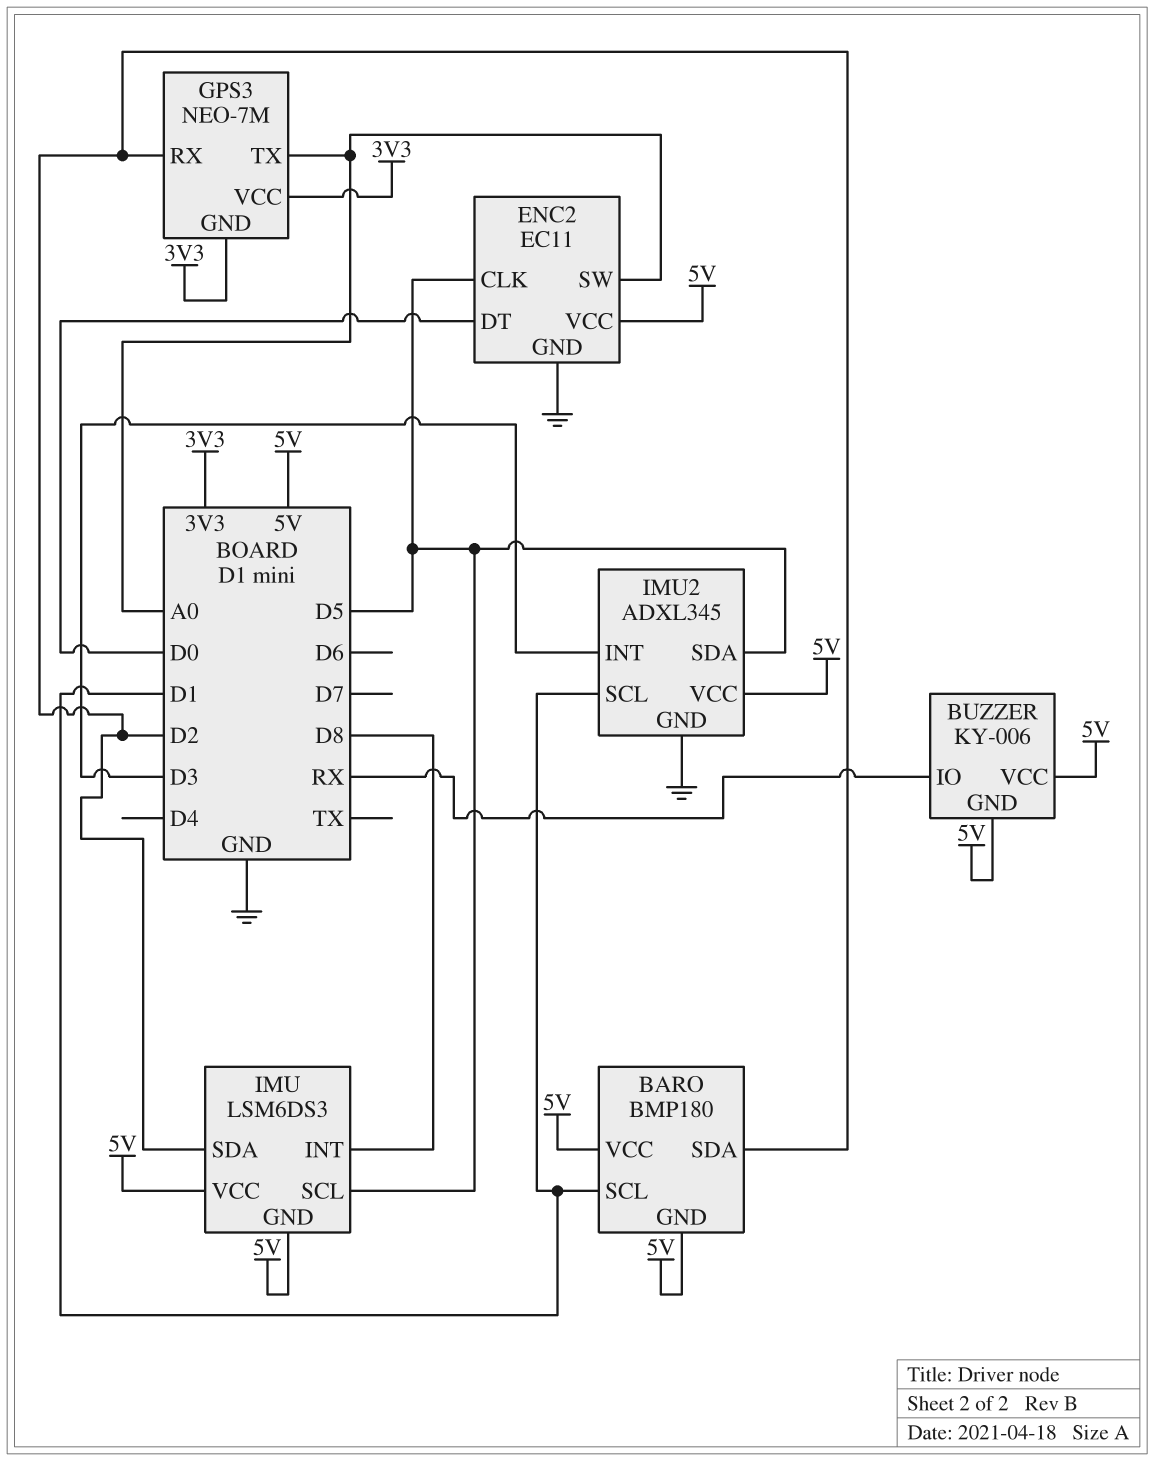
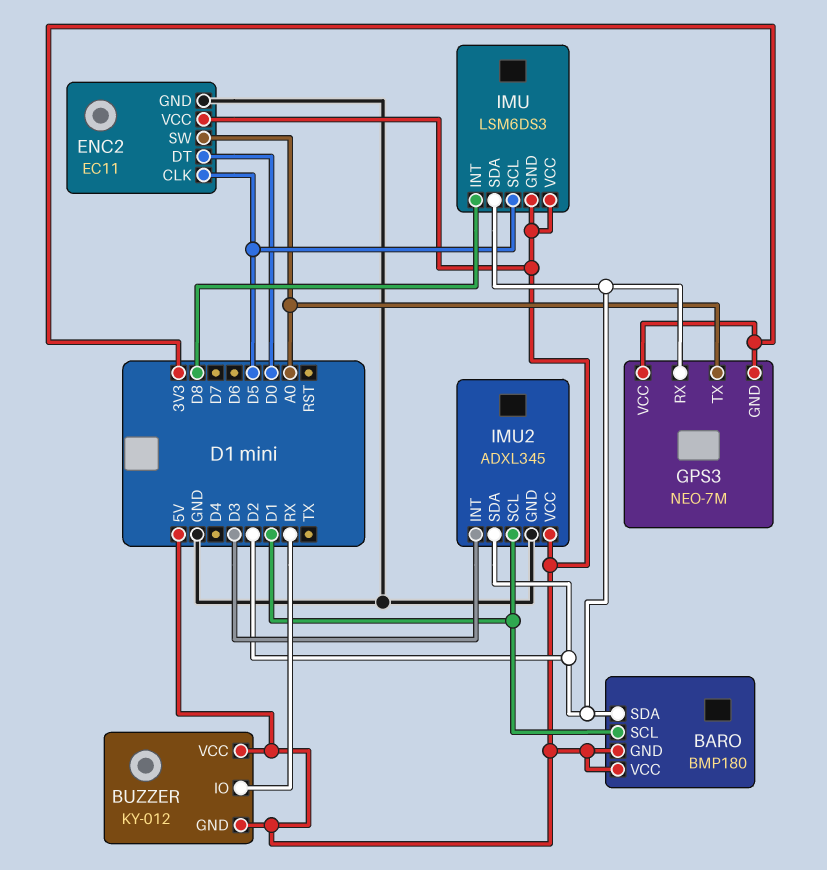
BUZZER: KY-006 -> KY-012
IMU2 pin SDA: D5 -> D2

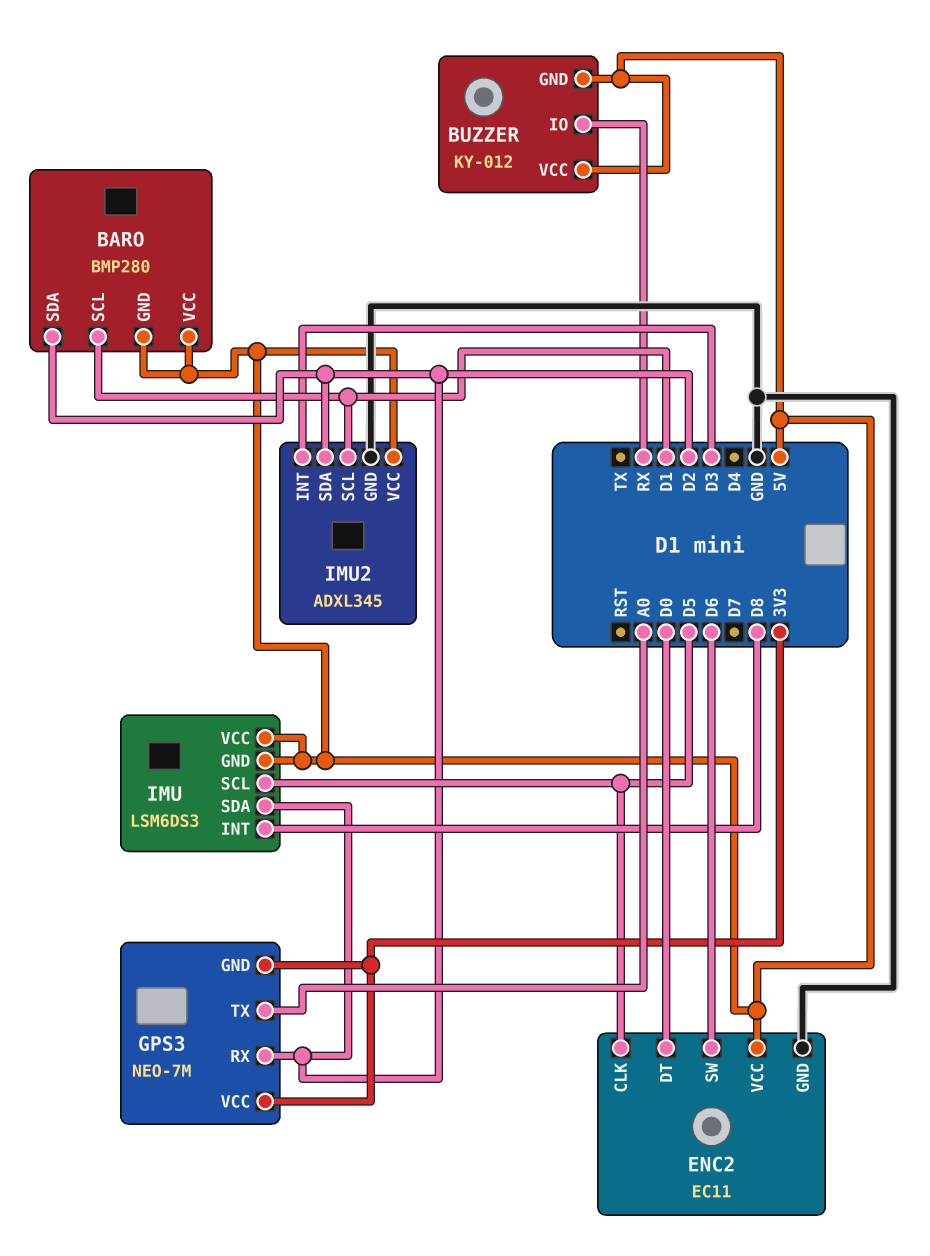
BARO: BMP180 -> BMP280
ENC2 pin SW: A0 -> D6

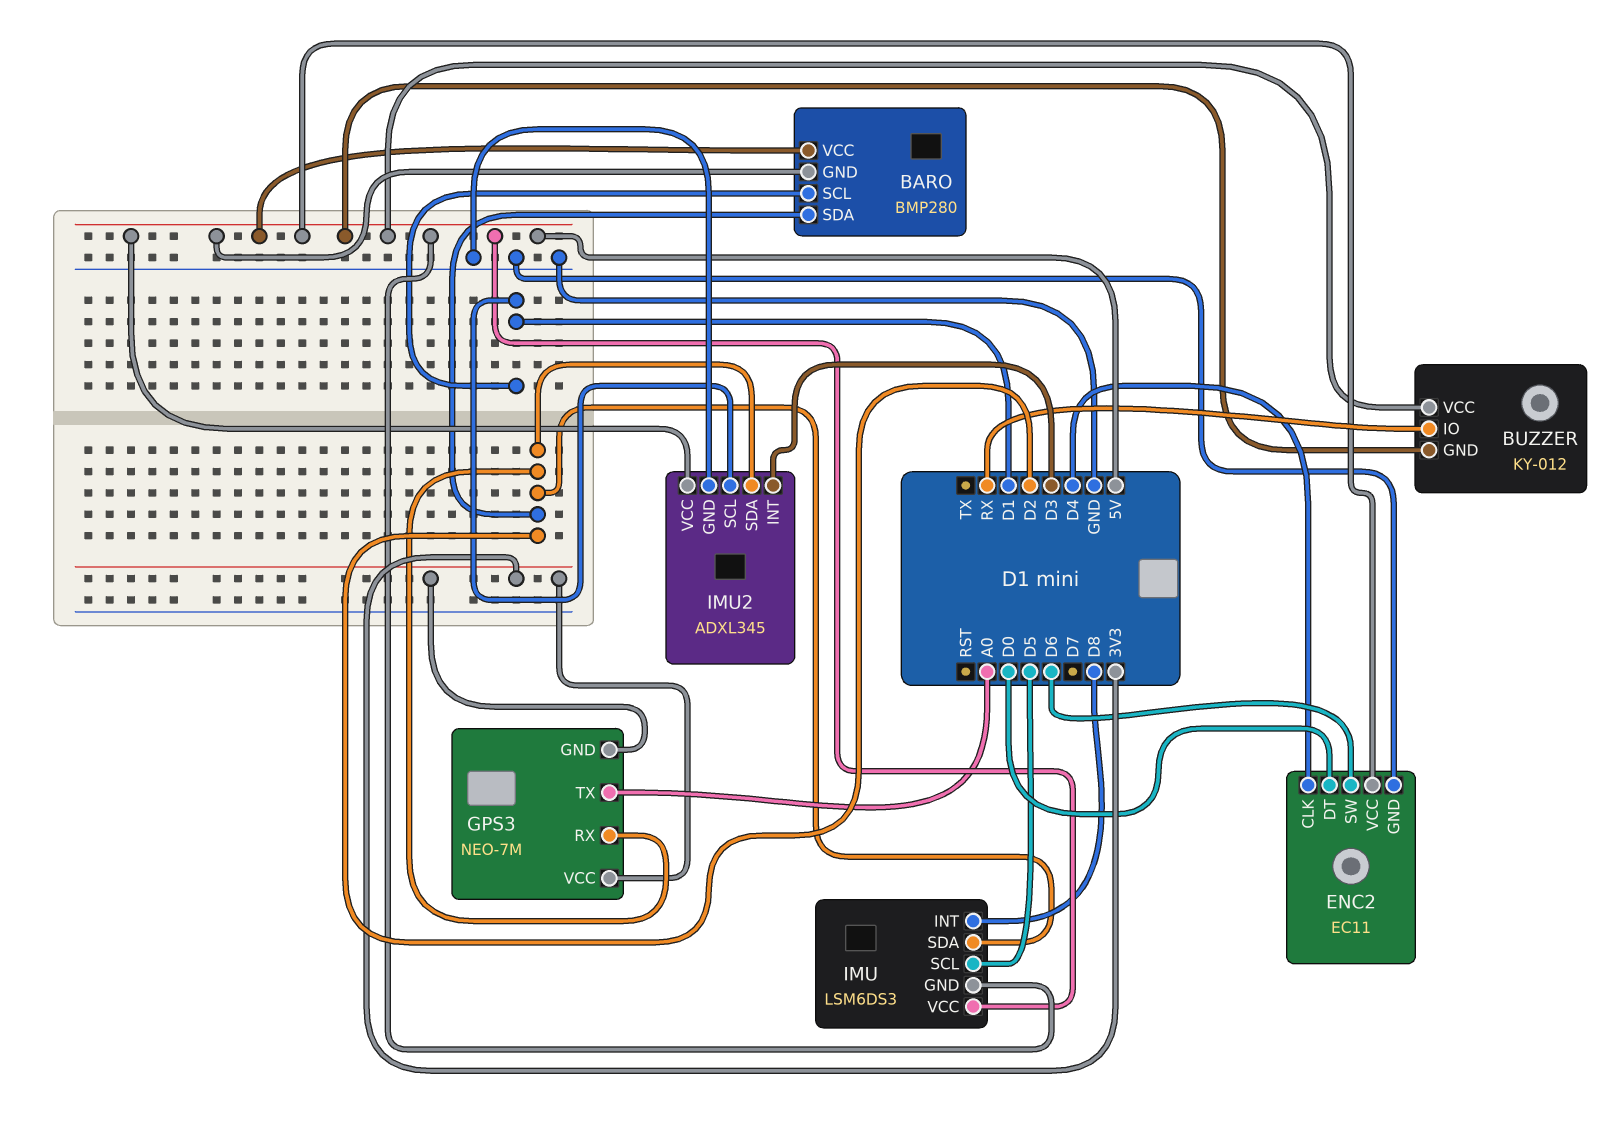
ENC2 pin CLK: D5 -> D4

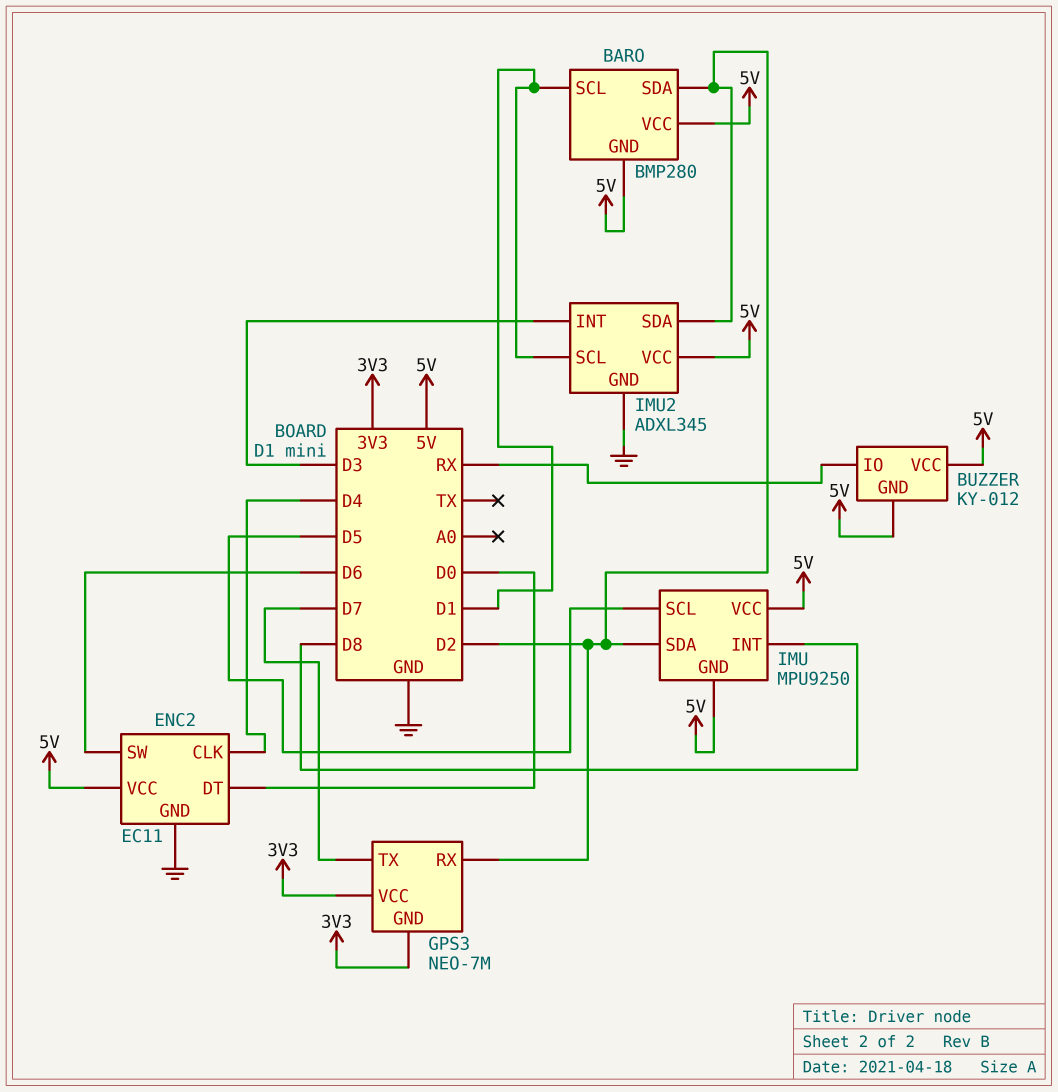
GPS3 pin TX: A0 -> D7
IMU: LSM6DS3 -> MPU9250

